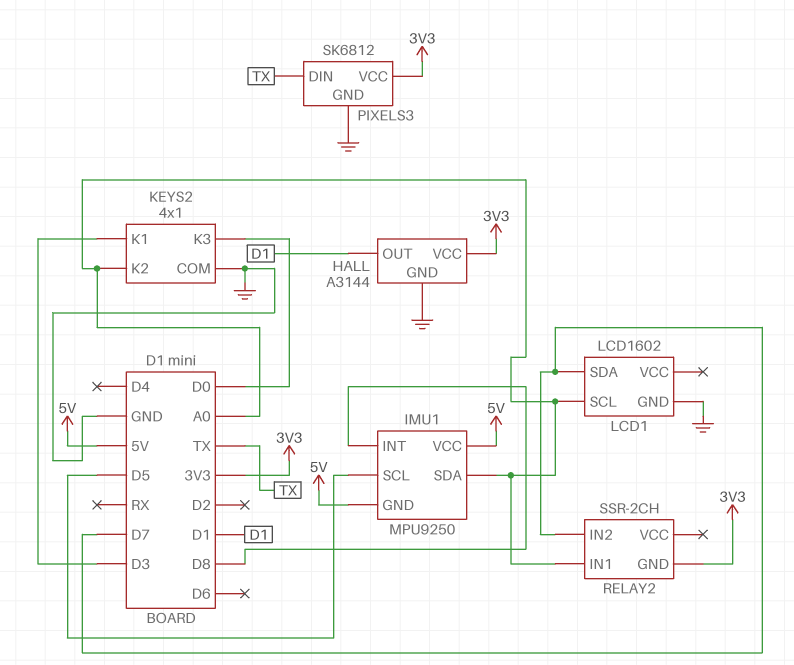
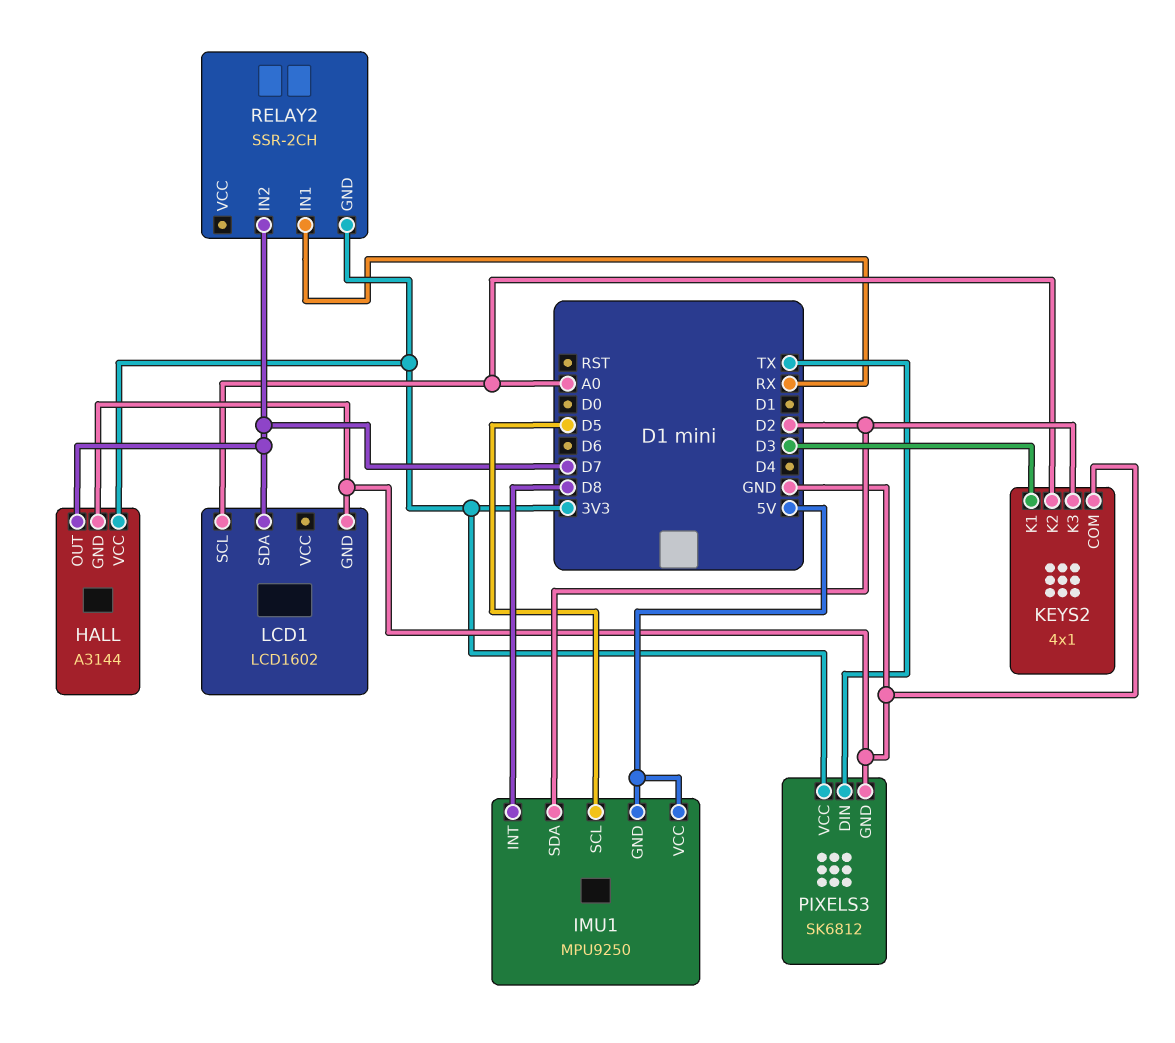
HALL pin OUT: D1 -> D7
IMU1 pin SDA: A0 -> D2
KEYS2 pin K3: D0 -> D2
RELAY2 pin IN1: A0 -> RX

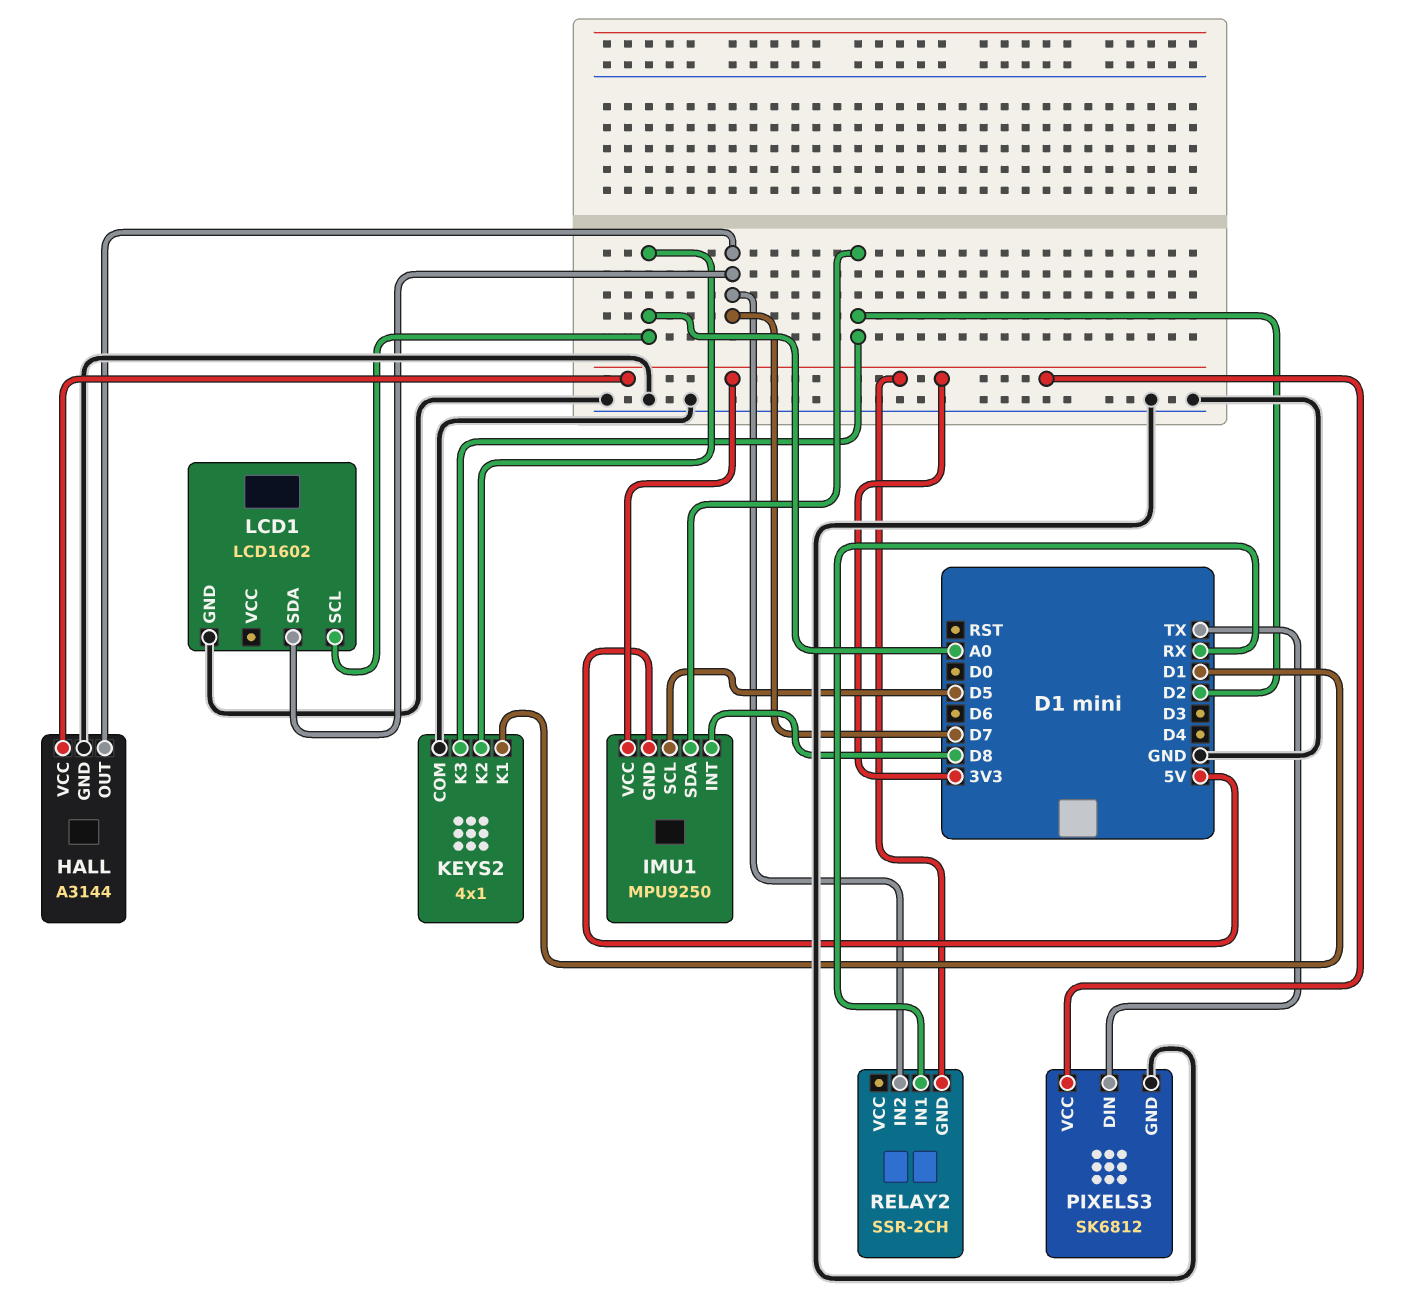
IMU1 pin VCC: 5V -> 3V3
KEYS2 pin K1: D3 -> D1

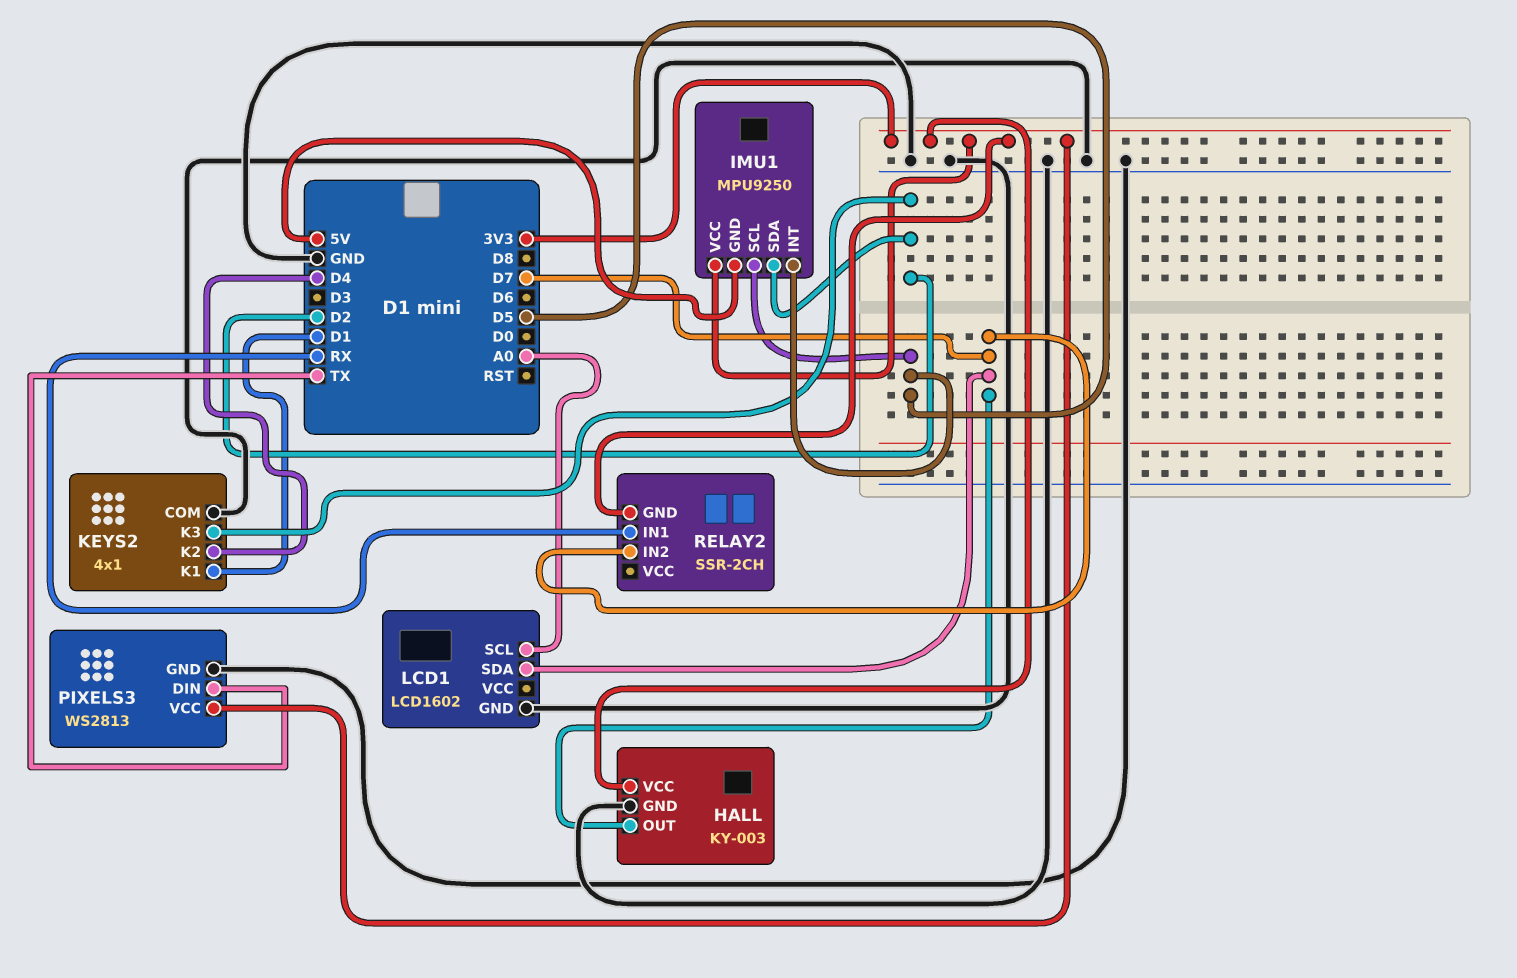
HALL: A3144 -> KY-003
IMU1 pin INT: D8 -> D5
KEYS2 pin K2: A0 -> D4
PIXELS3: SK6812 -> WS2813

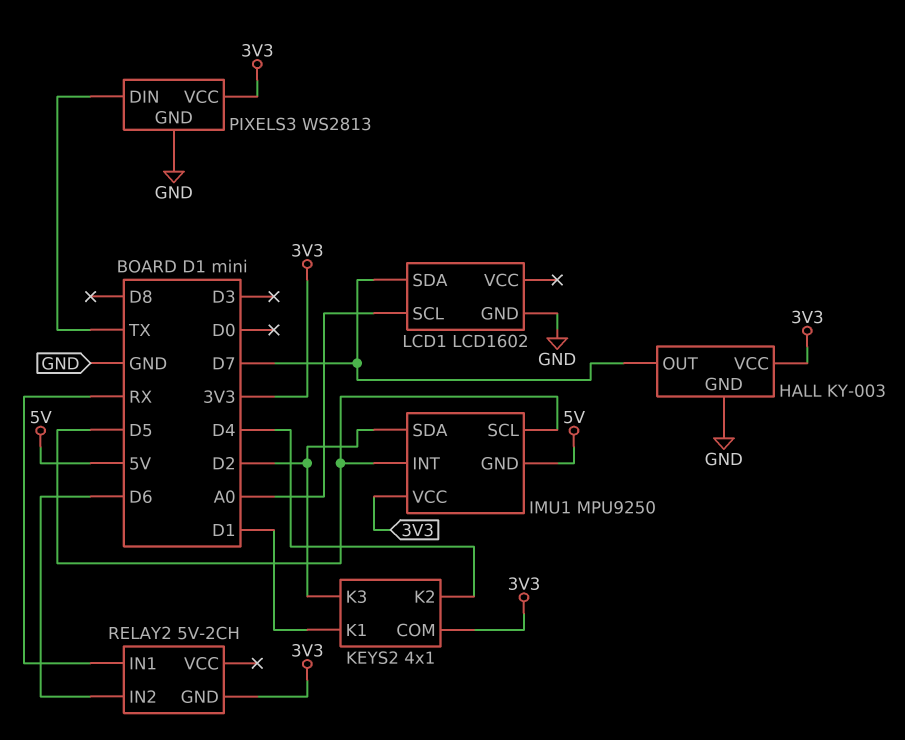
KEYS2 pin COM: GND -> 3V3
RELAY2: SSR-2CH -> 5V-2CH
RELAY2 pin IN2: D7 -> D6

